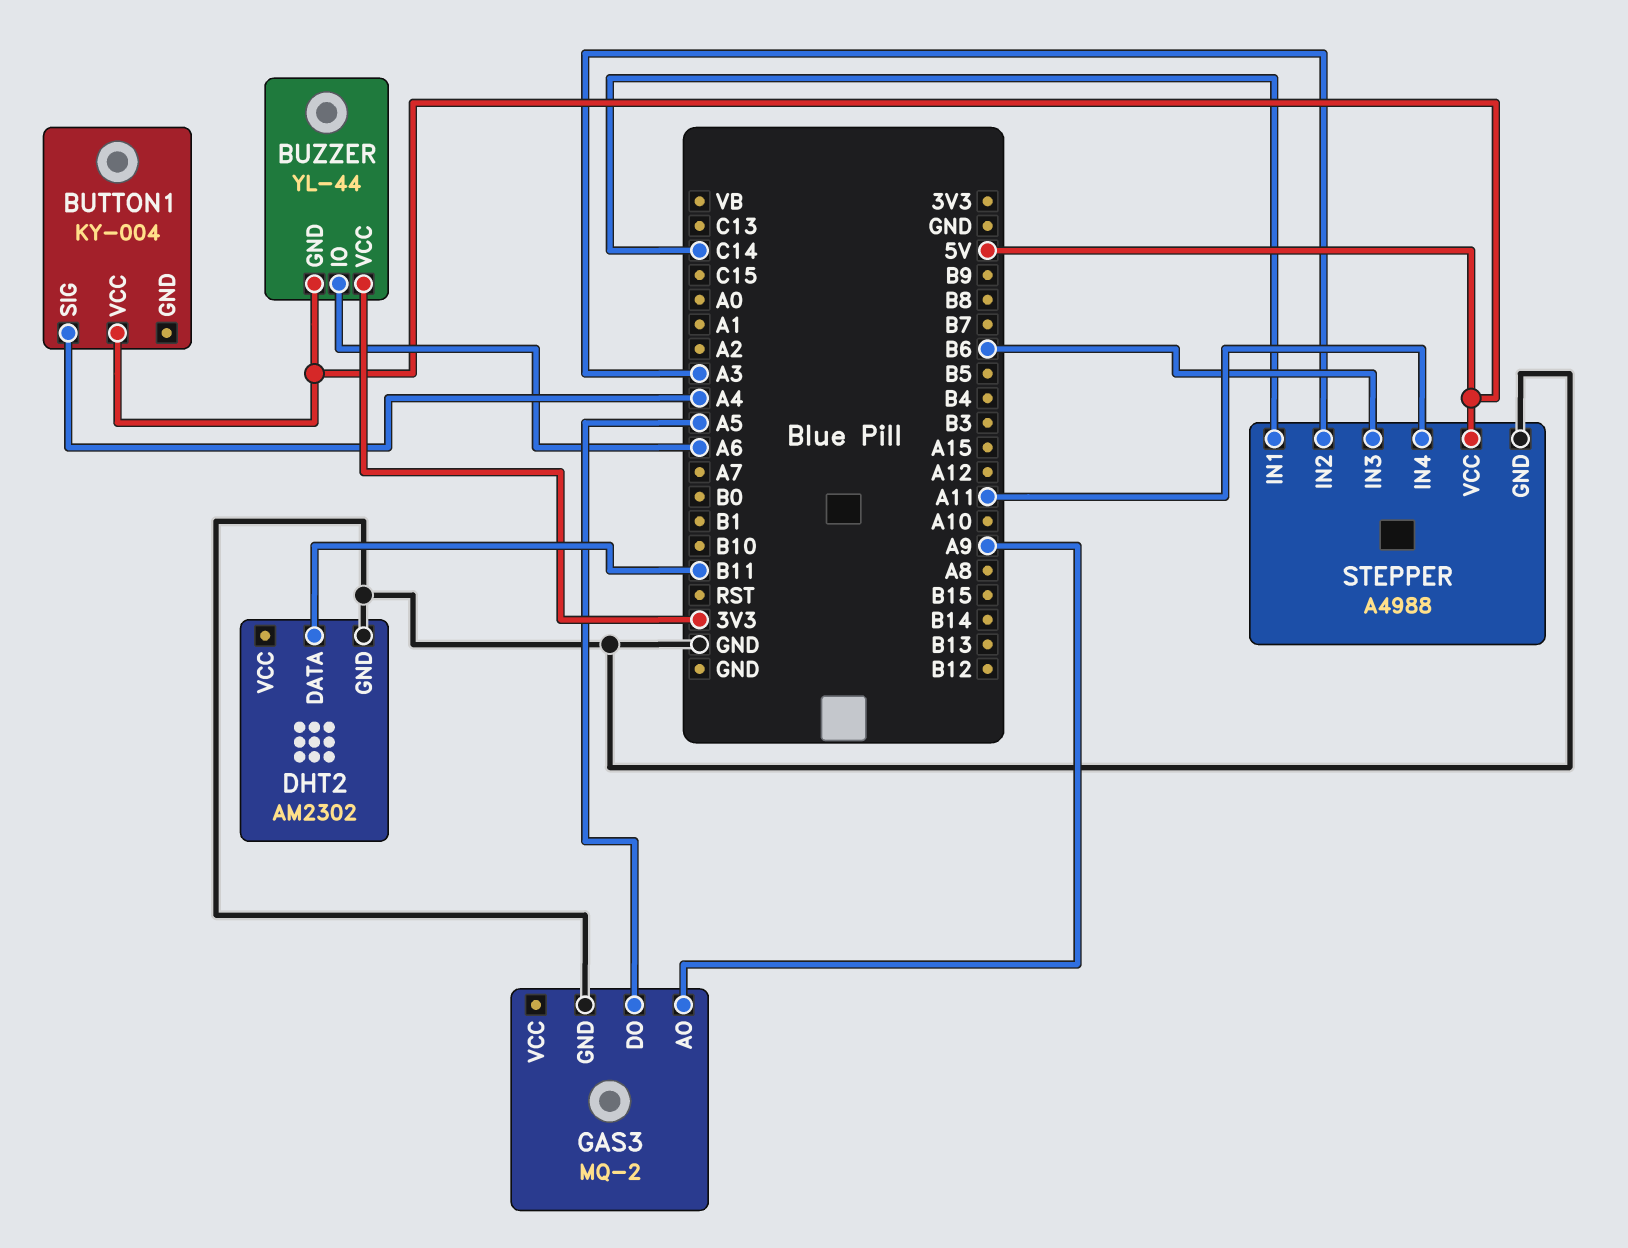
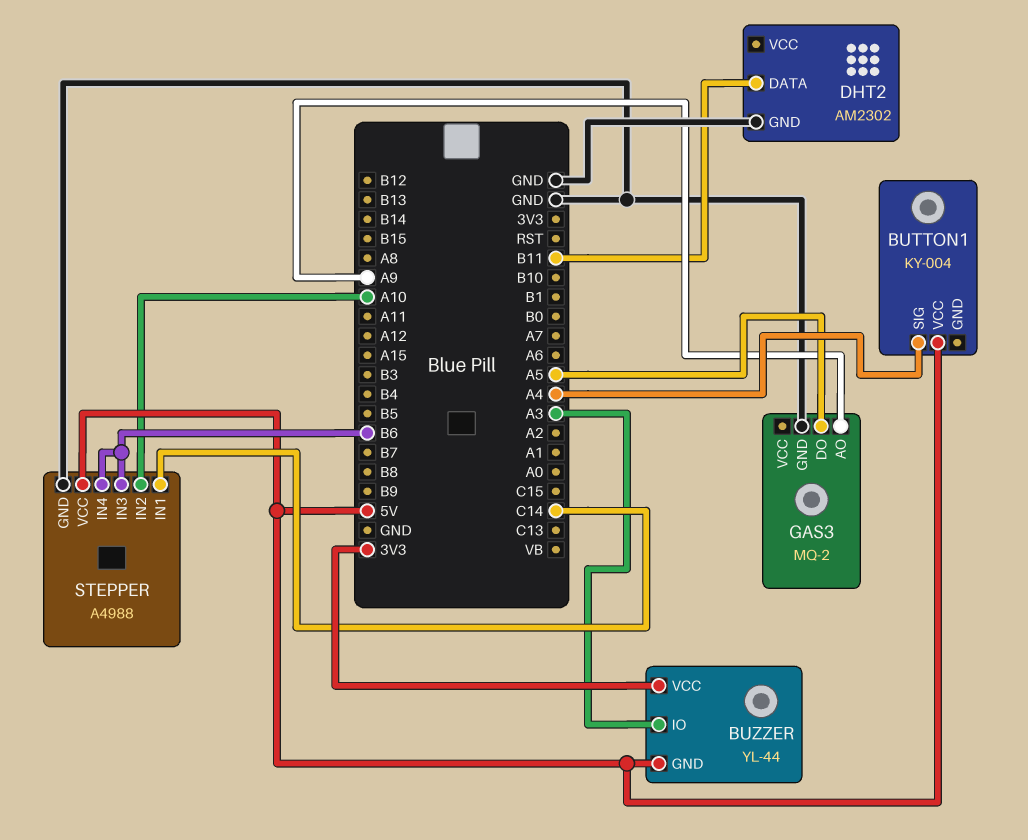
BUZZER pin IO: A6 -> A3
STEPPER pin IN2: A3 -> A10
STEPPER pin IN4: A11 -> B6

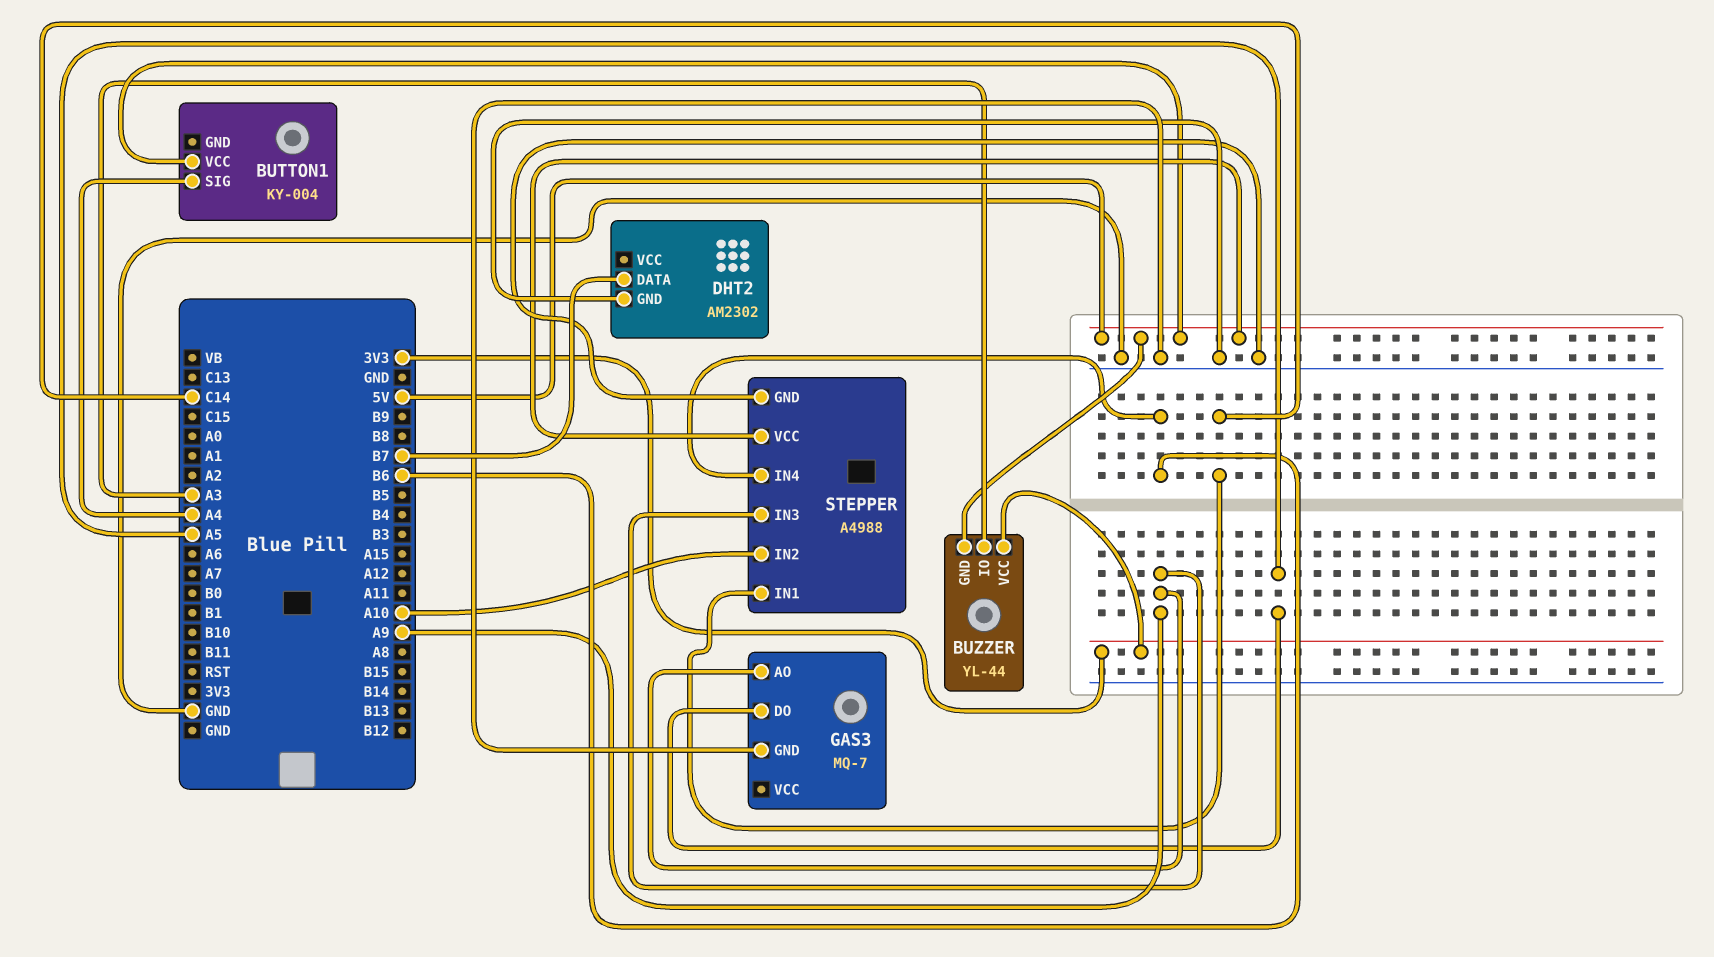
DHT2 pin DATA: B11 -> B7
GAS3: MQ-2 -> MQ-7
STEPPER pin IN3: B6 -> A9

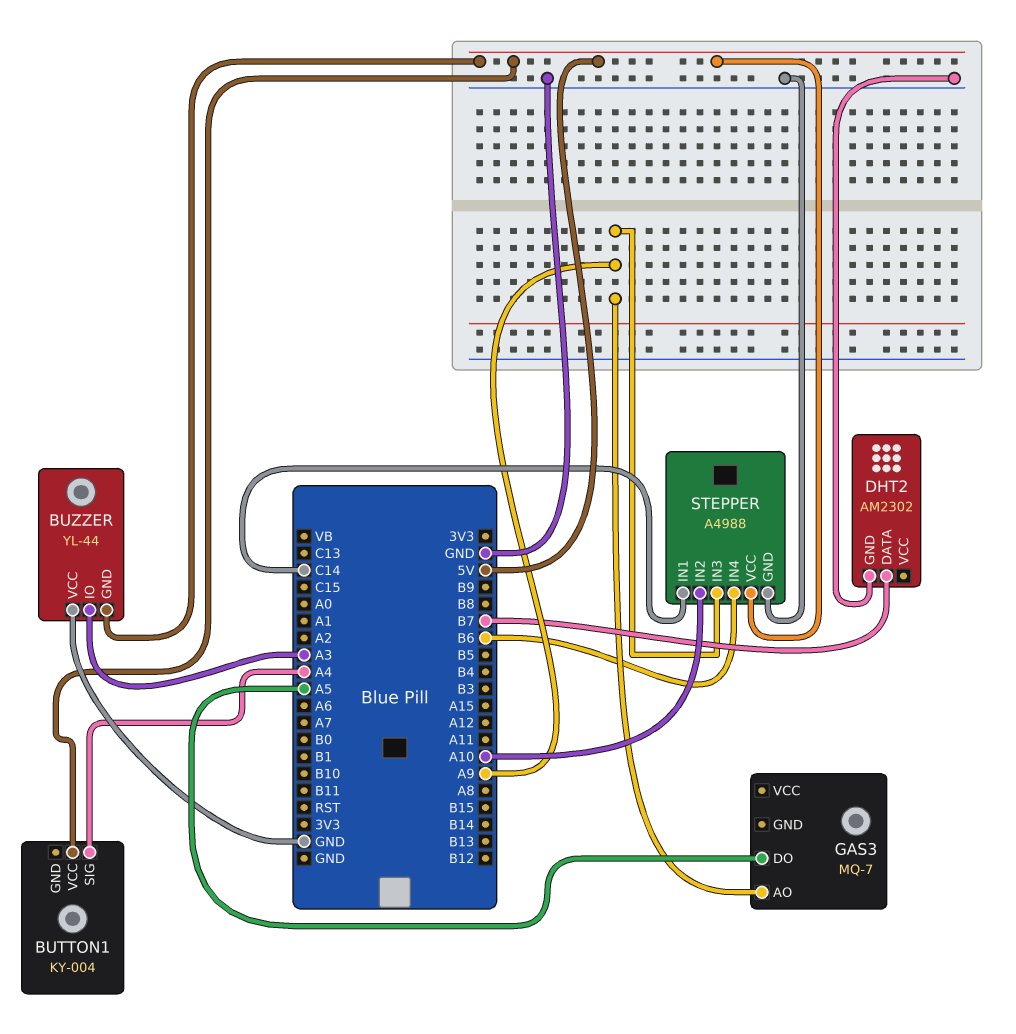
BUZZER pin VCC: 3V3 -> GND
GAS3 pin GND: GND -> none

